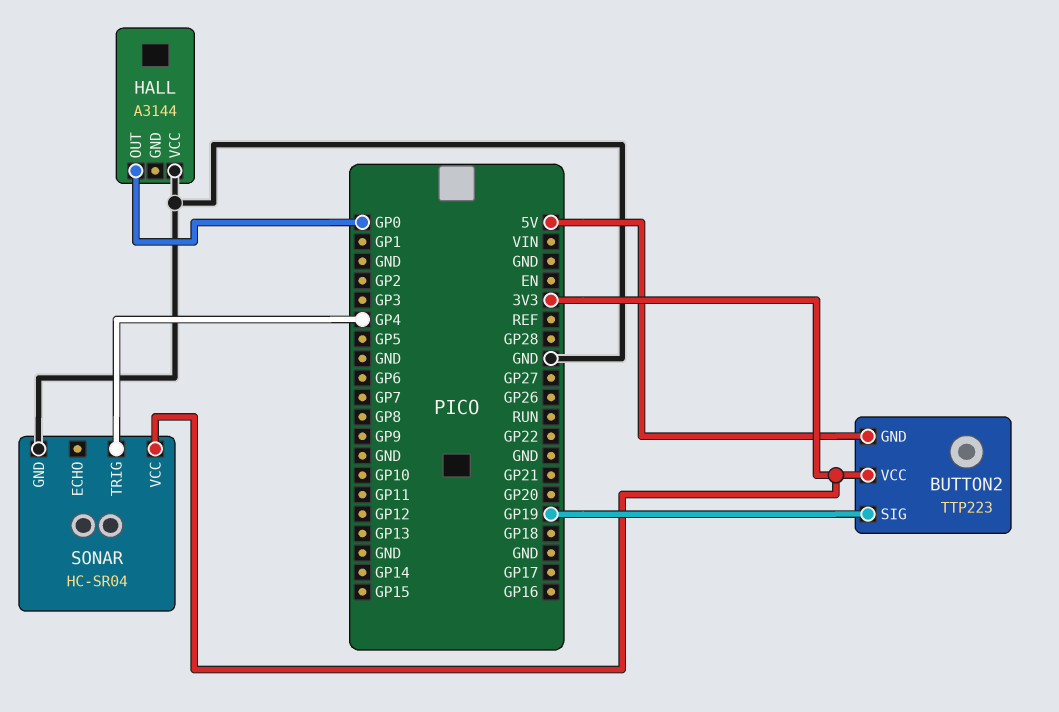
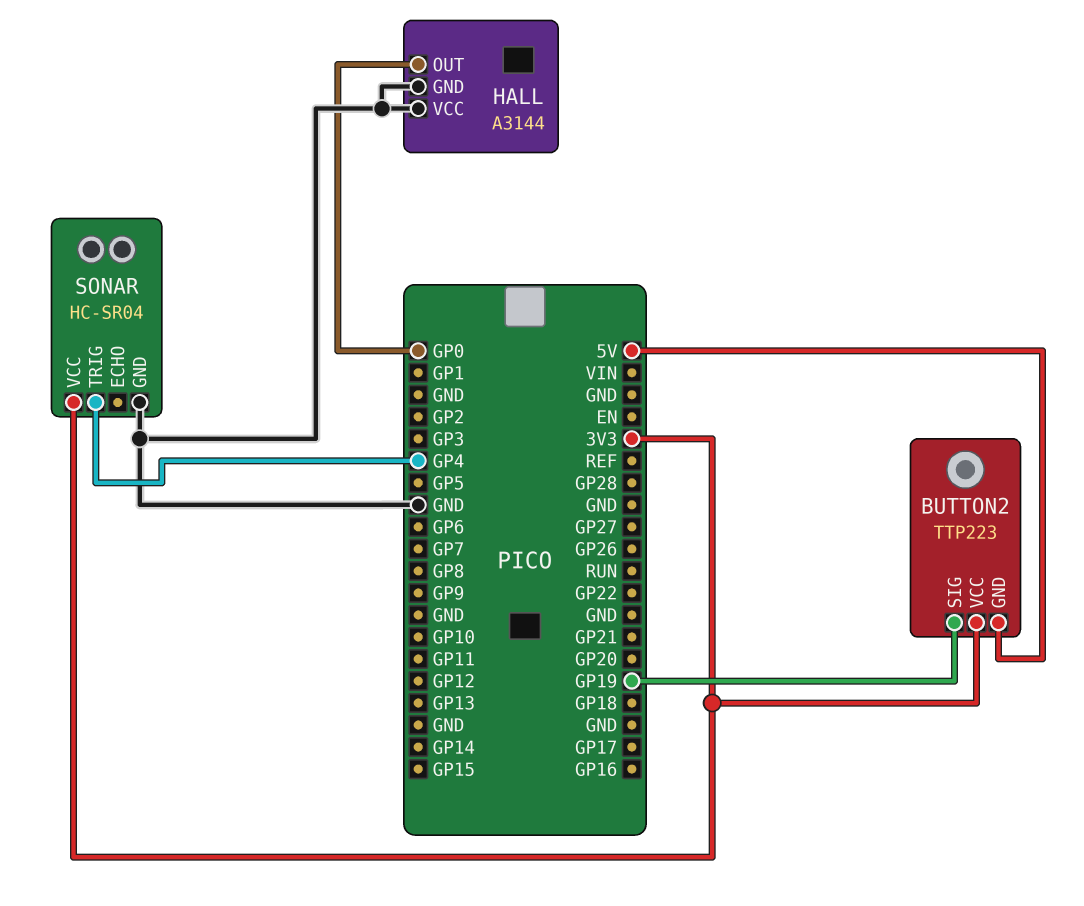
HALL pin GND: none -> GND

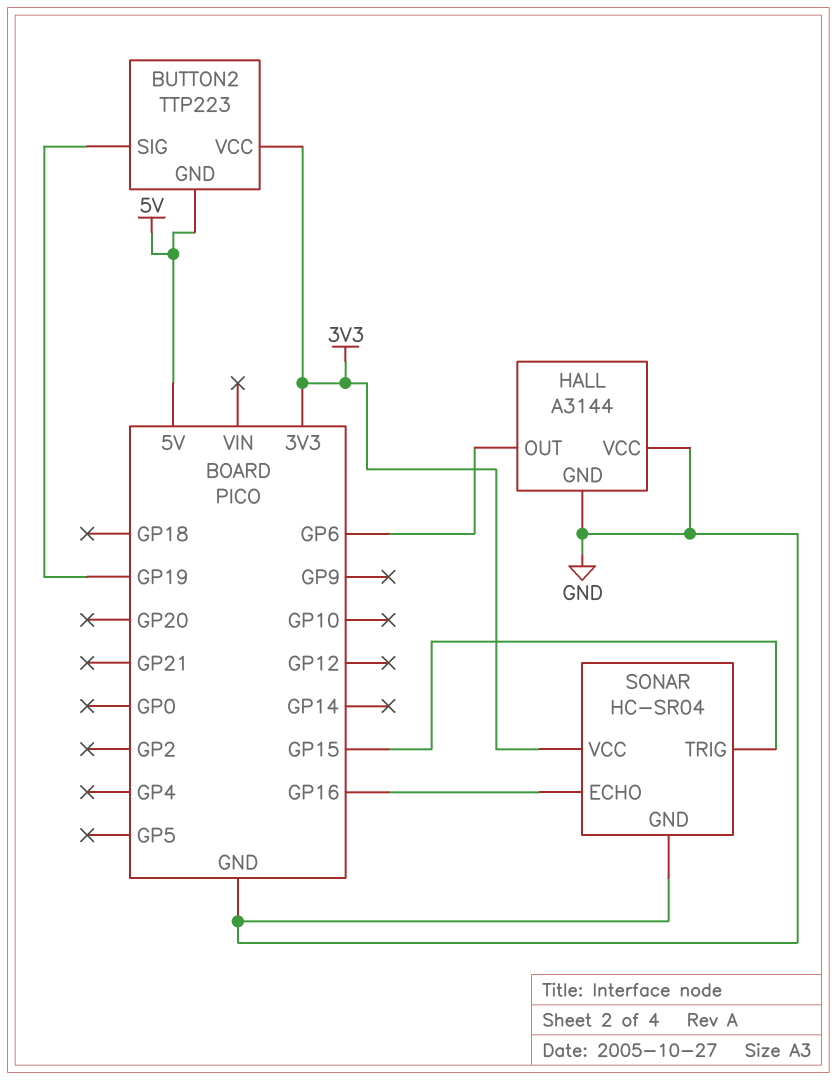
HALL pin OUT: GP0 -> GP6
SONAR pin ECHO: none -> GP16
SONAR pin TRIG: GP4 -> GP15

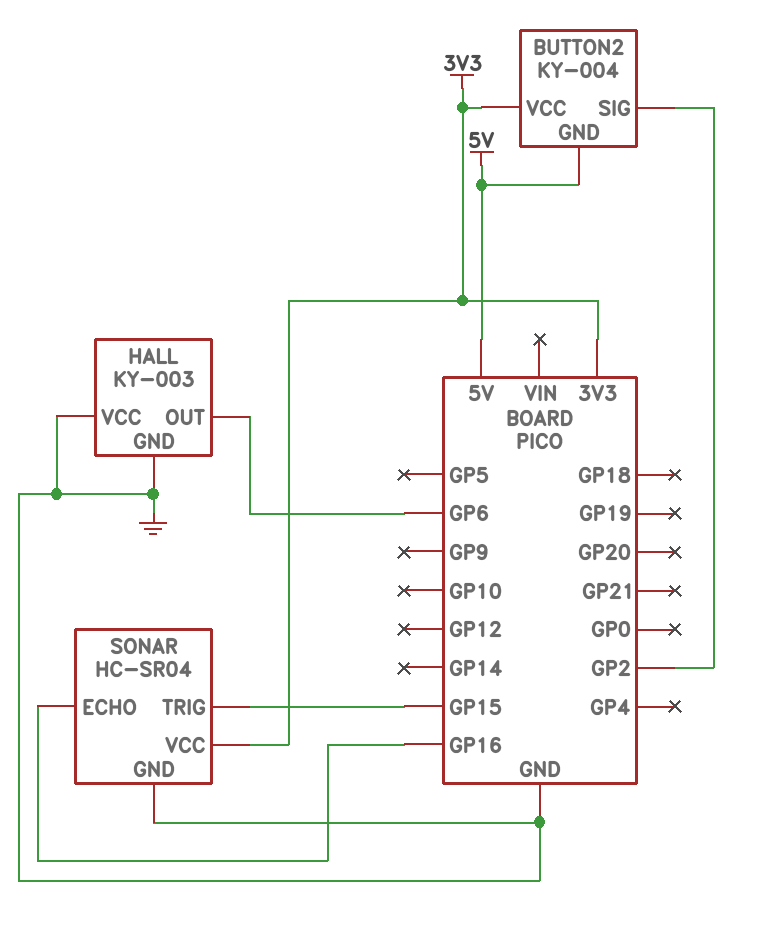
BUTTON2: TTP223 -> KY-004
BUTTON2 pin SIG: GP19 -> GP2
HALL: A3144 -> KY-003

